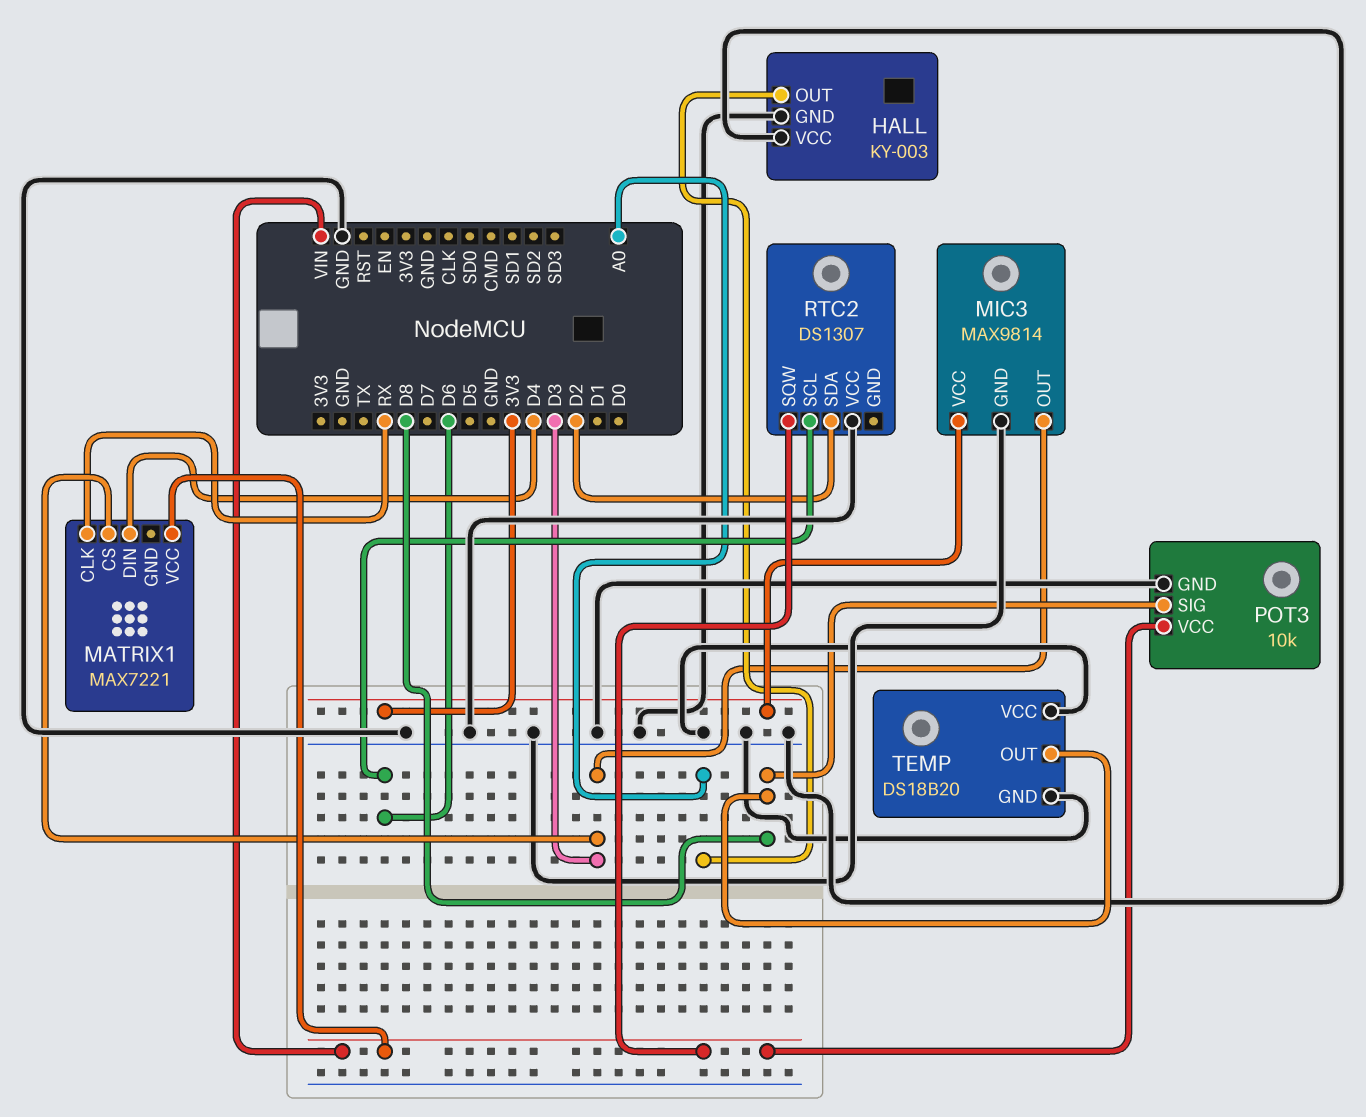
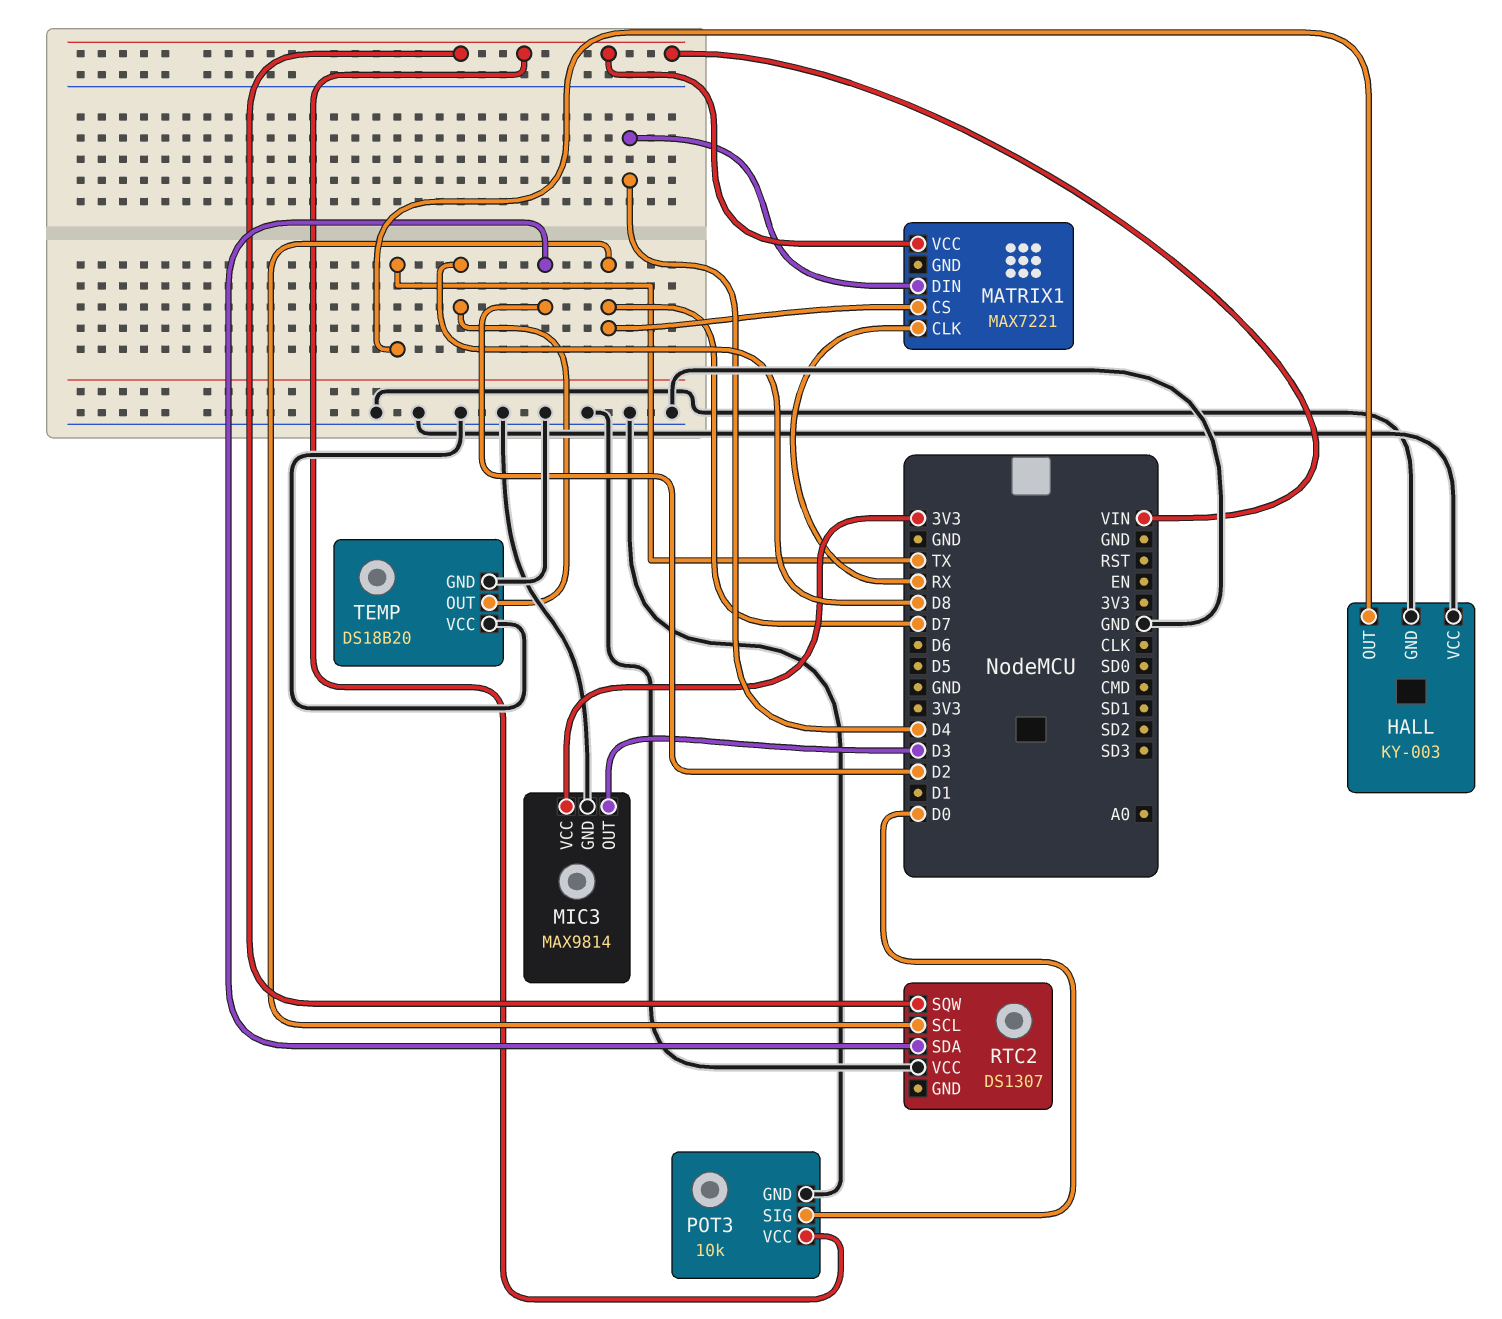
HALL pin OUT: A0 -> TX
MATRIX1 pin CS: D3 -> D7
POT3 pin SIG: D8 -> D0
RTC2 pin SCL: D6 -> D7

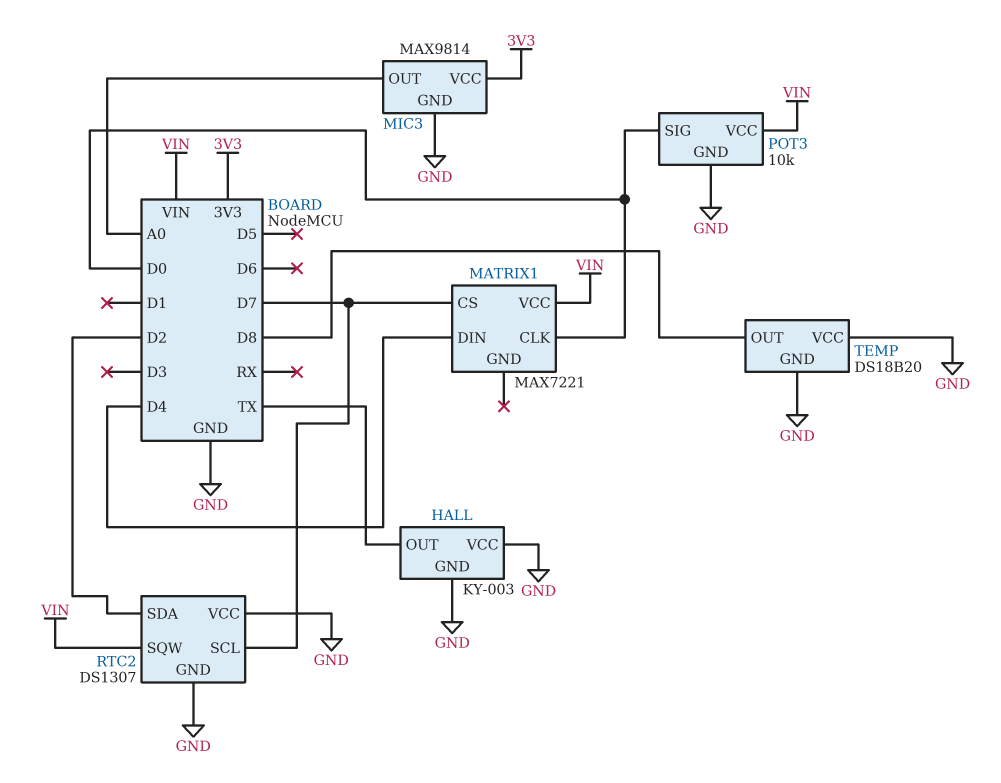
MATRIX1 pin CLK: RX -> D0
MIC3 pin OUT: D3 -> A0
RTC2 pin GND: none -> GND

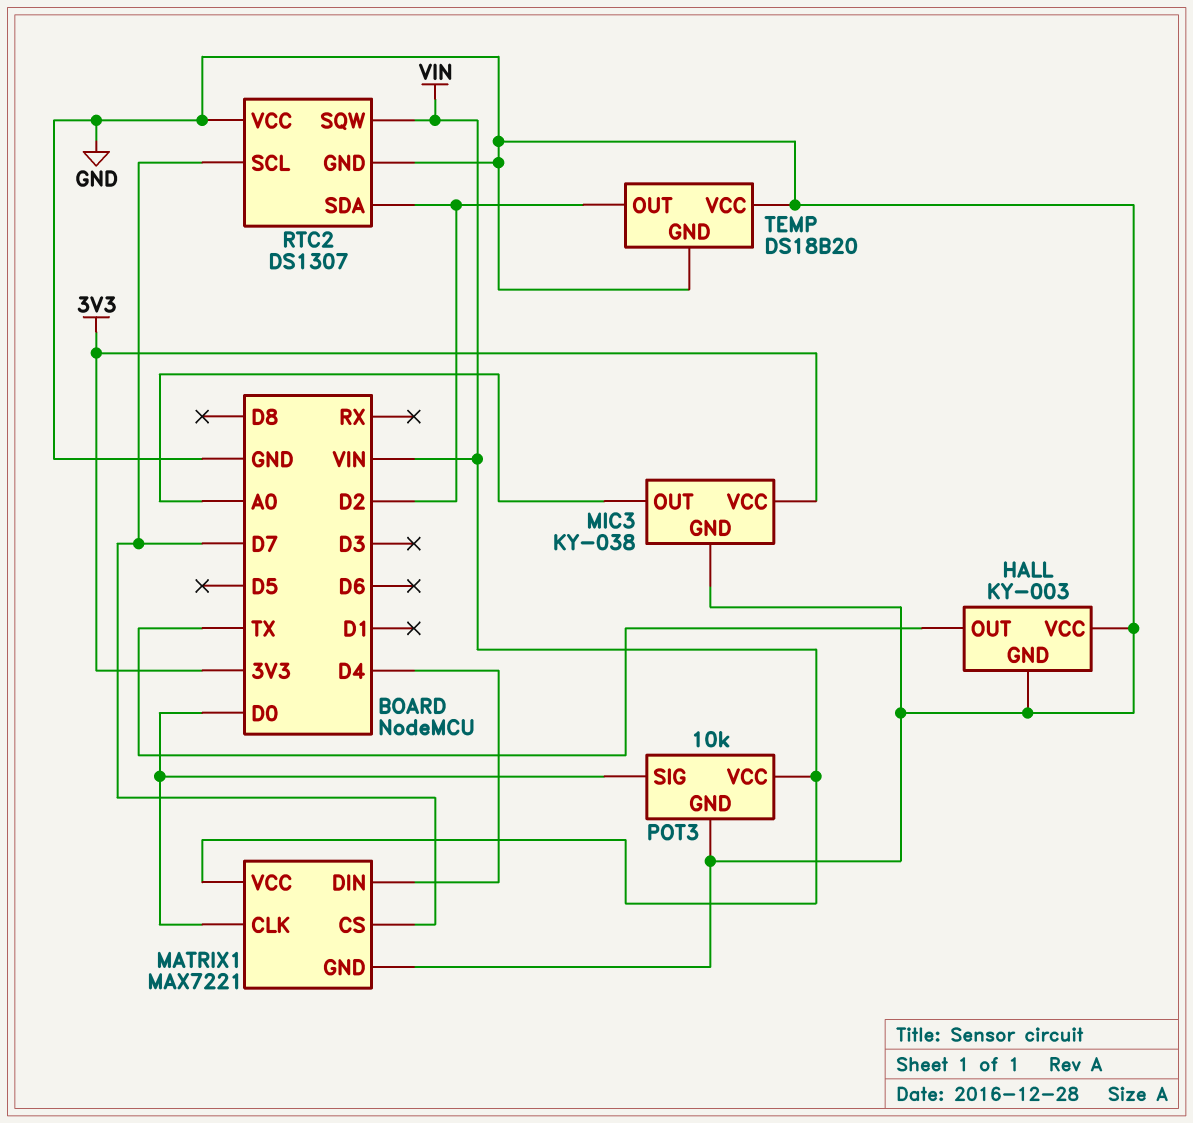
MATRIX1 pin GND: none -> GND
MIC3: MAX9814 -> KY-038
TEMP pin OUT: D8 -> D2

